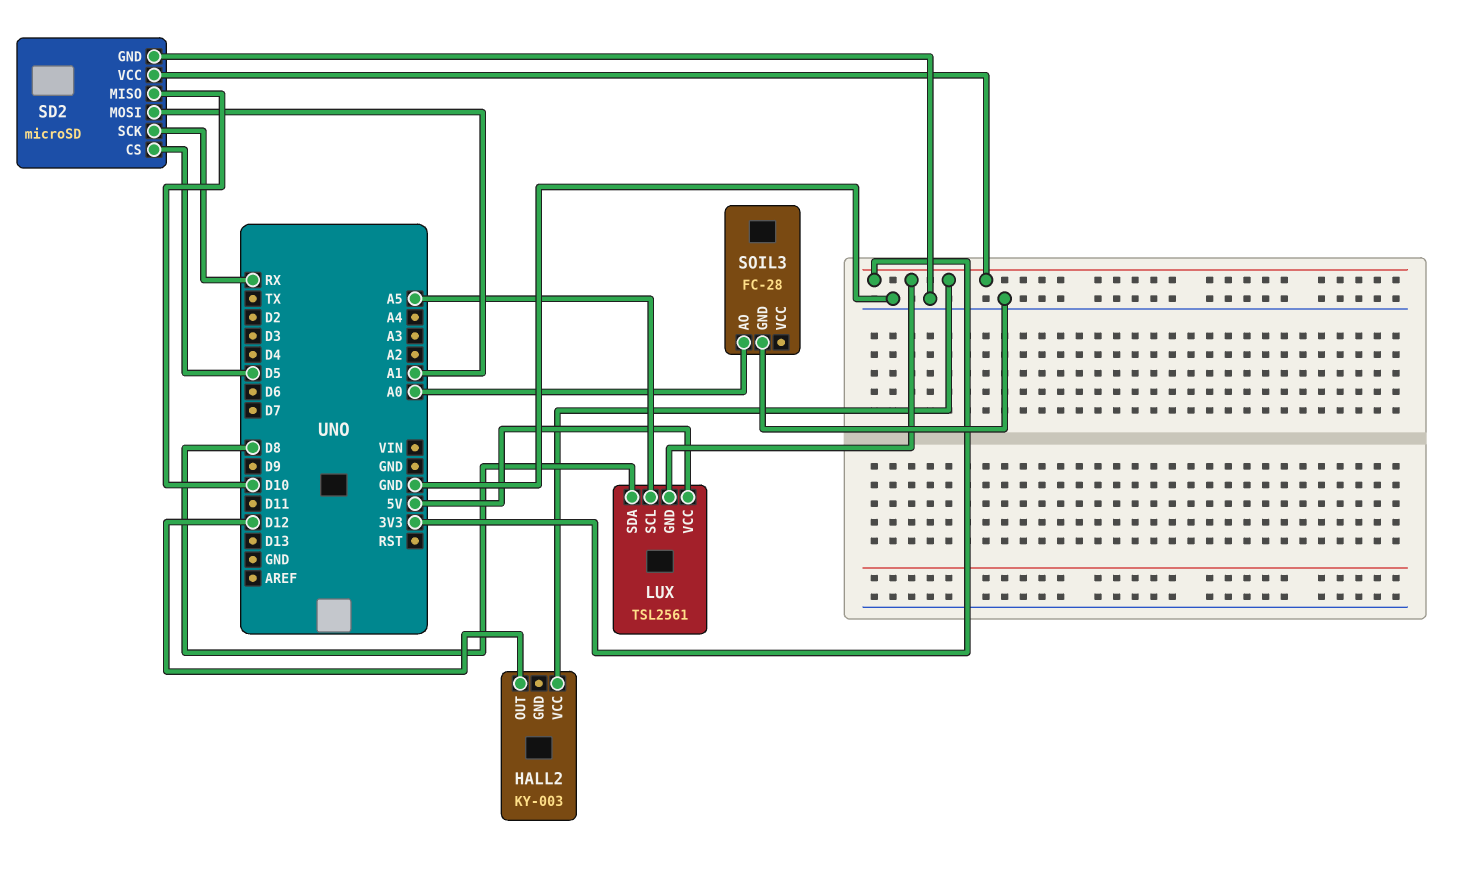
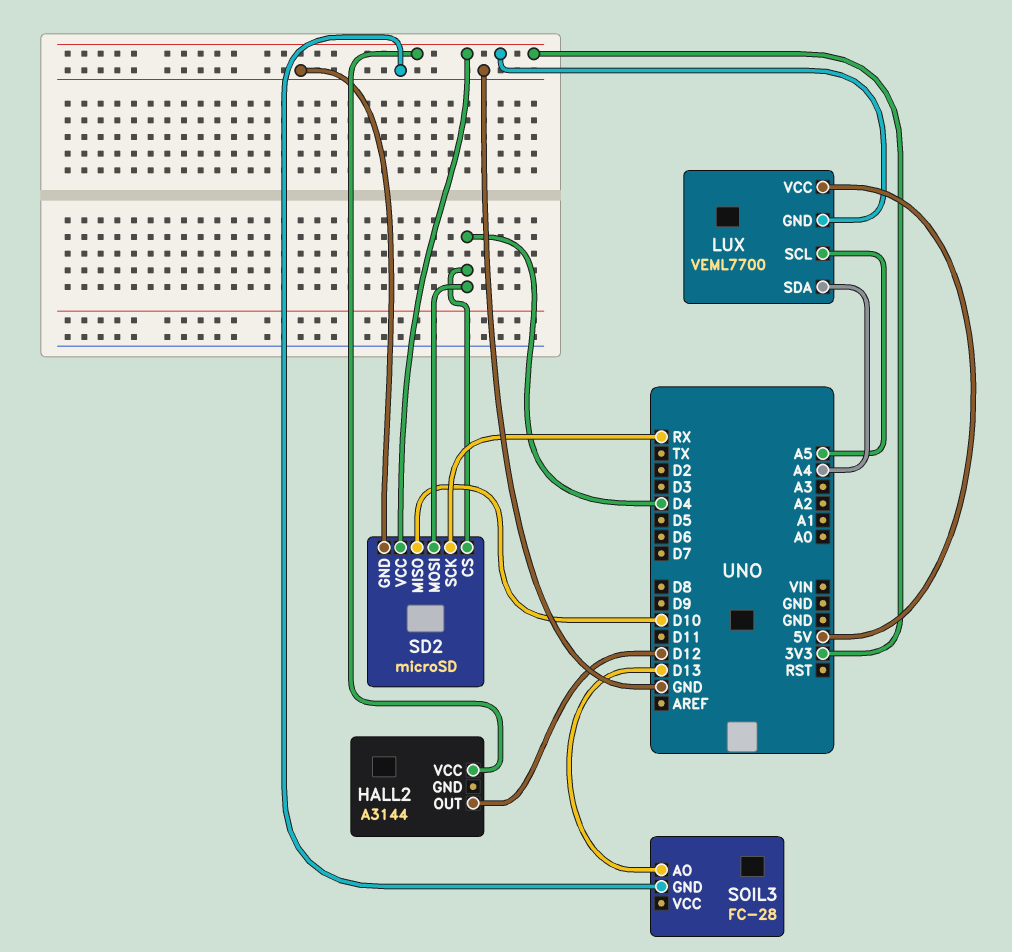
HALL2: KY-003 -> A3144
LUX: TSL2561 -> VEML7700
LUX pin SDA: D8 -> A4
SD2 pin CS: D5 -> D4
SD2 pin MOSI: A1 -> D4
SOIL3 pin AO: A0 -> D13

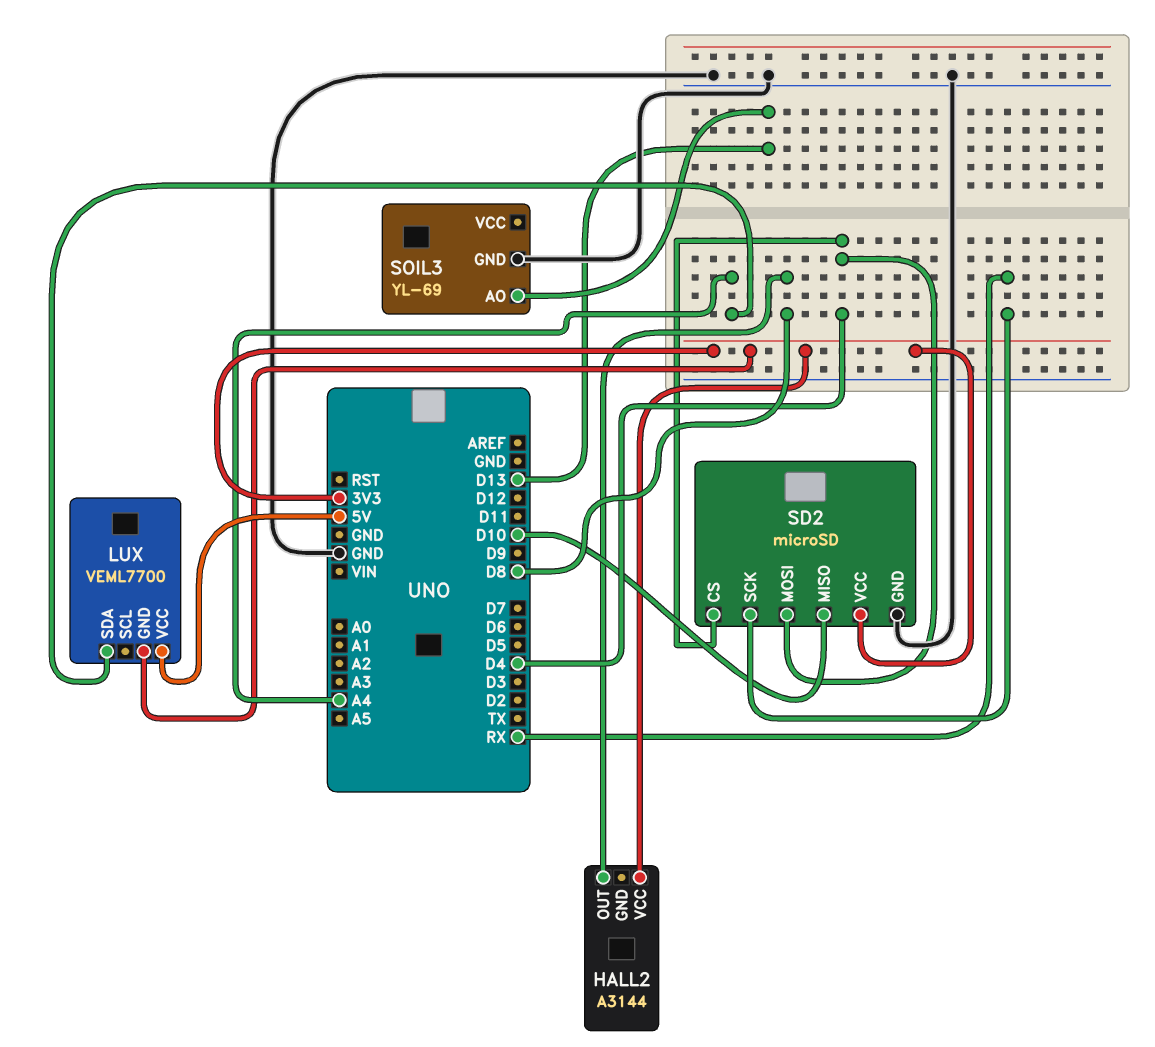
HALL2 pin OUT: D12 -> D8
LUX pin SCL: A5 -> none
SOIL3: FC-28 -> YL-69

